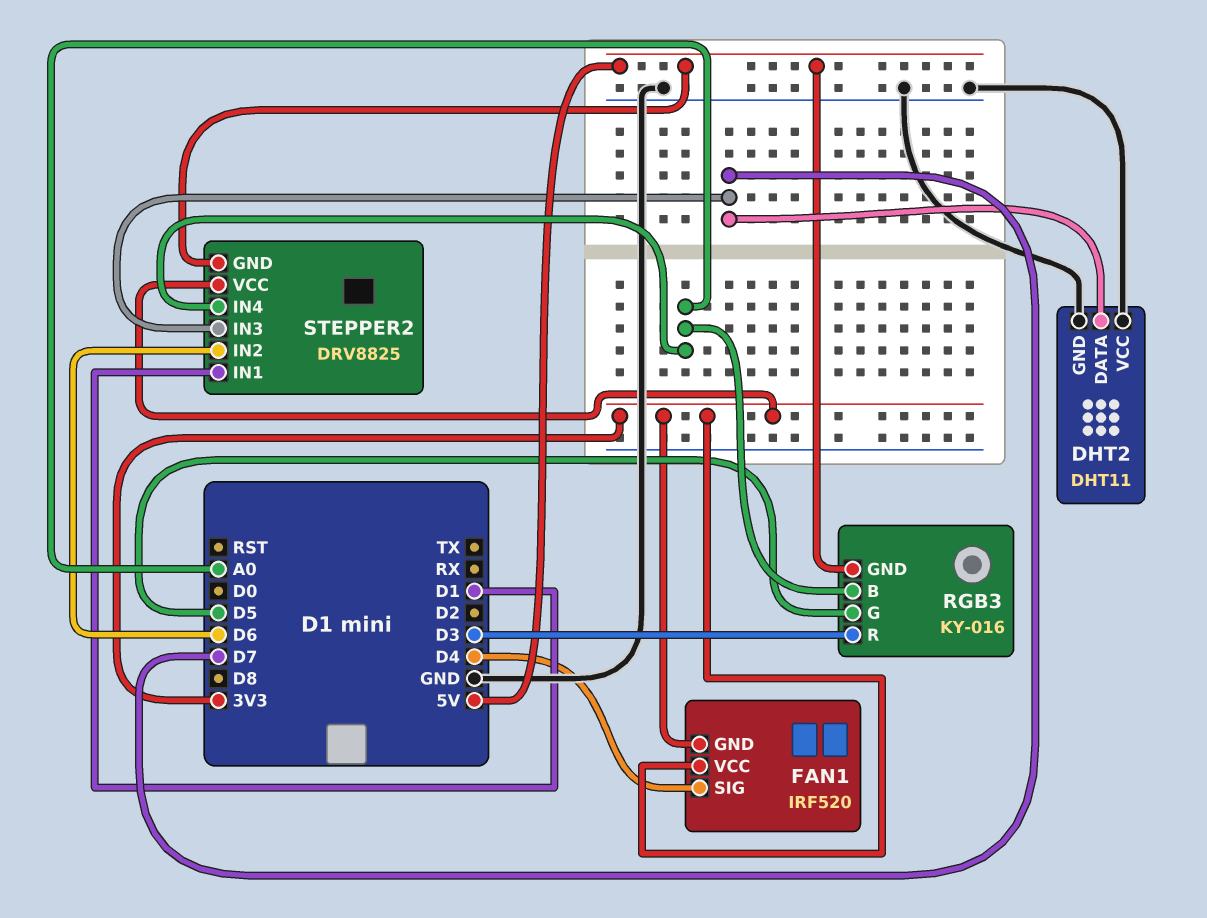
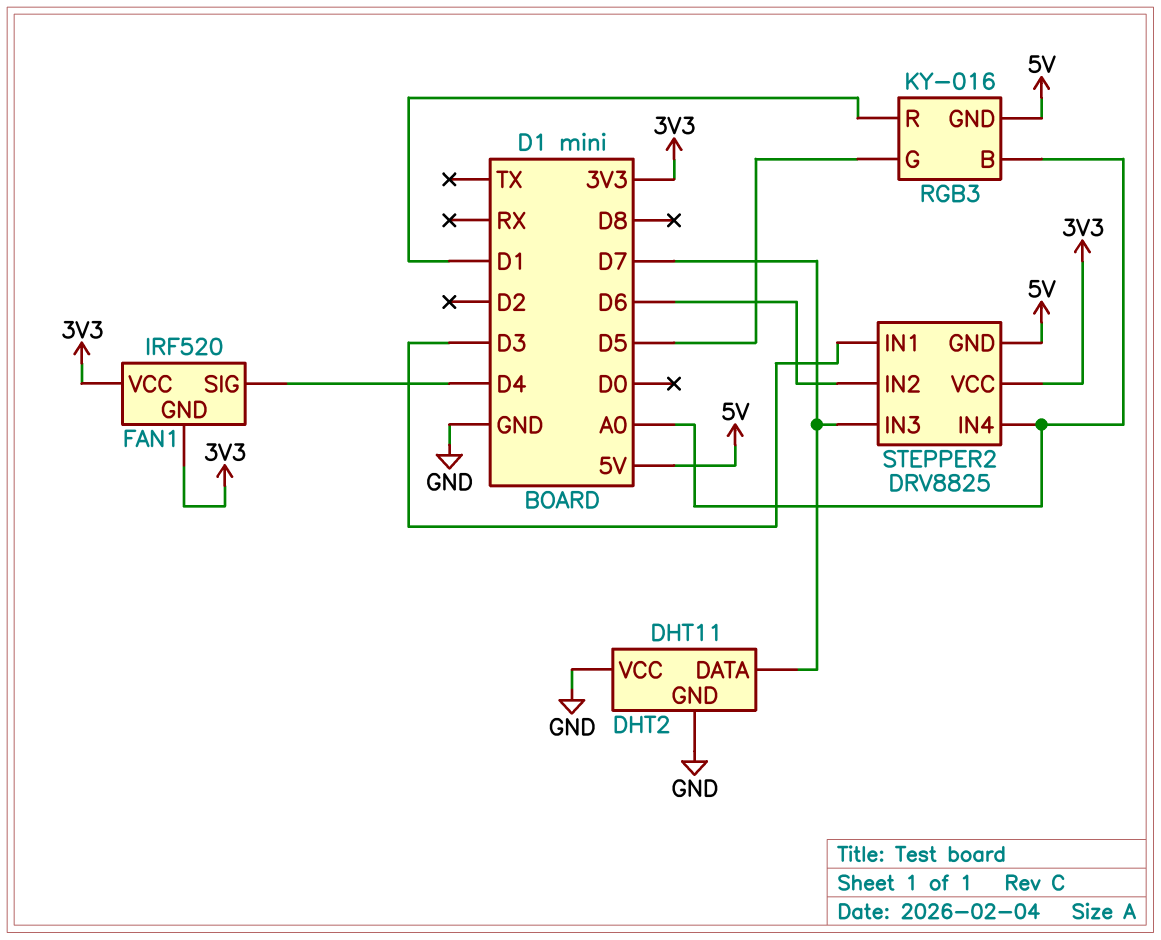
RGB3 pin R: D3 -> D1
STEPPER2 pin IN1: D1 -> D3

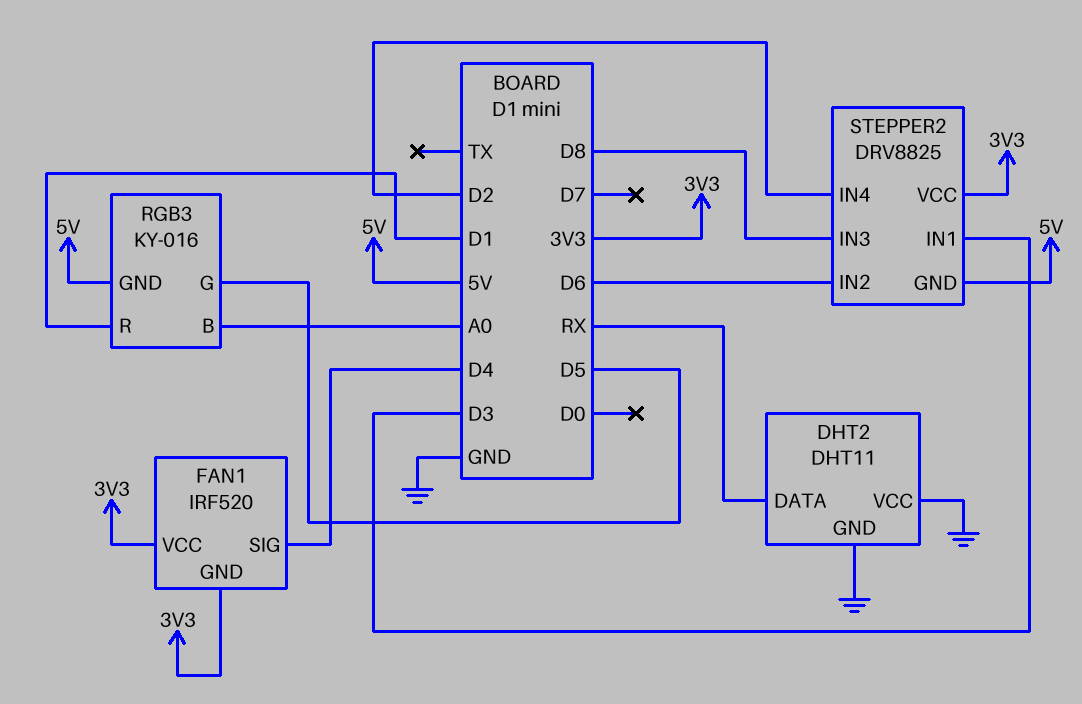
DHT2 pin DATA: D7 -> RX
STEPPER2 pin IN3: D7 -> D8
STEPPER2 pin IN4: A0 -> D2

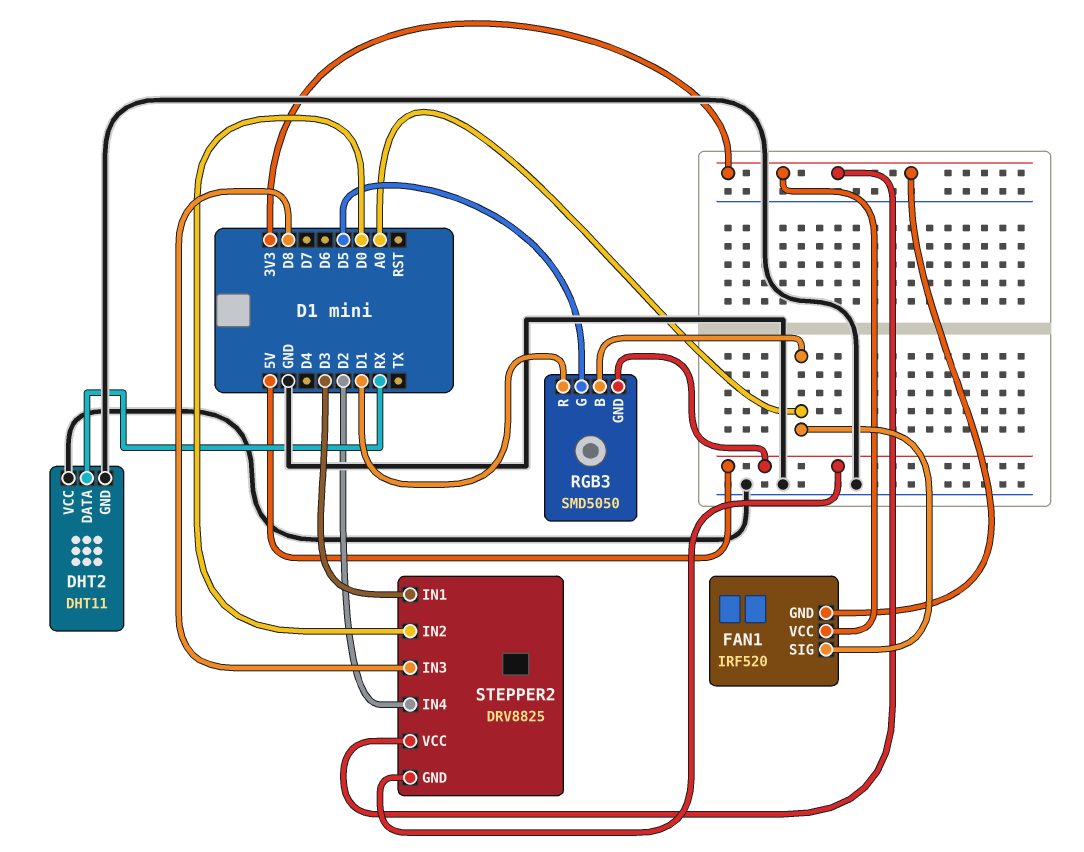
FAN1 pin SIG: D4 -> A0
RGB3: KY-016 -> SMD5050
STEPPER2 pin IN2: D6 -> D0

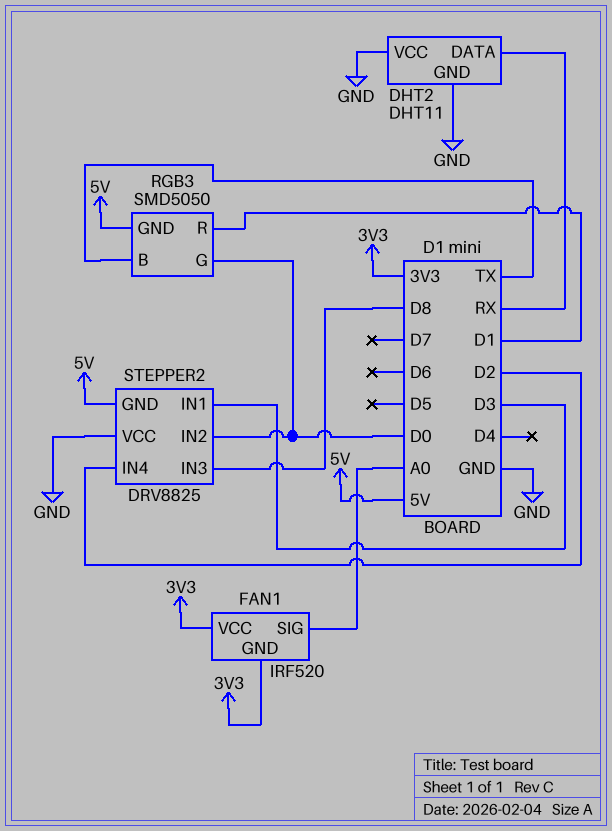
RGB3 pin B: A0 -> TX
RGB3 pin G: D5 -> D0
STEPPER2 pin VCC: 3V3 -> GND

